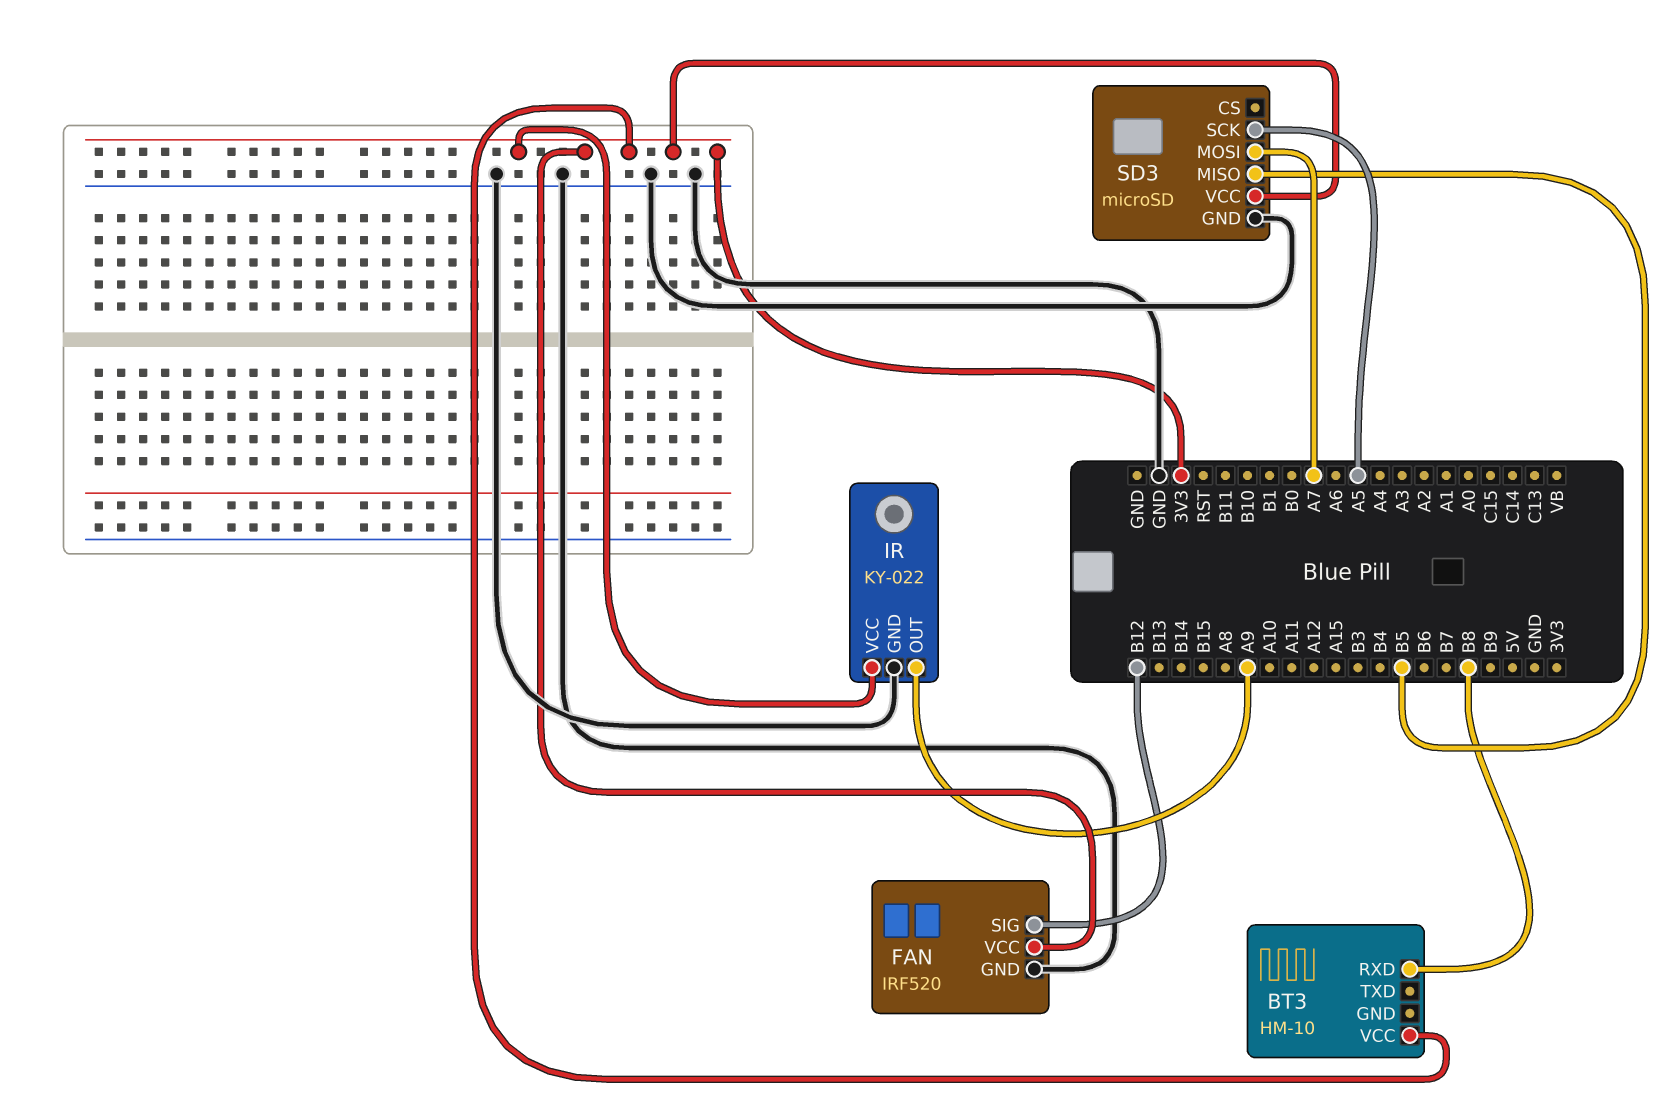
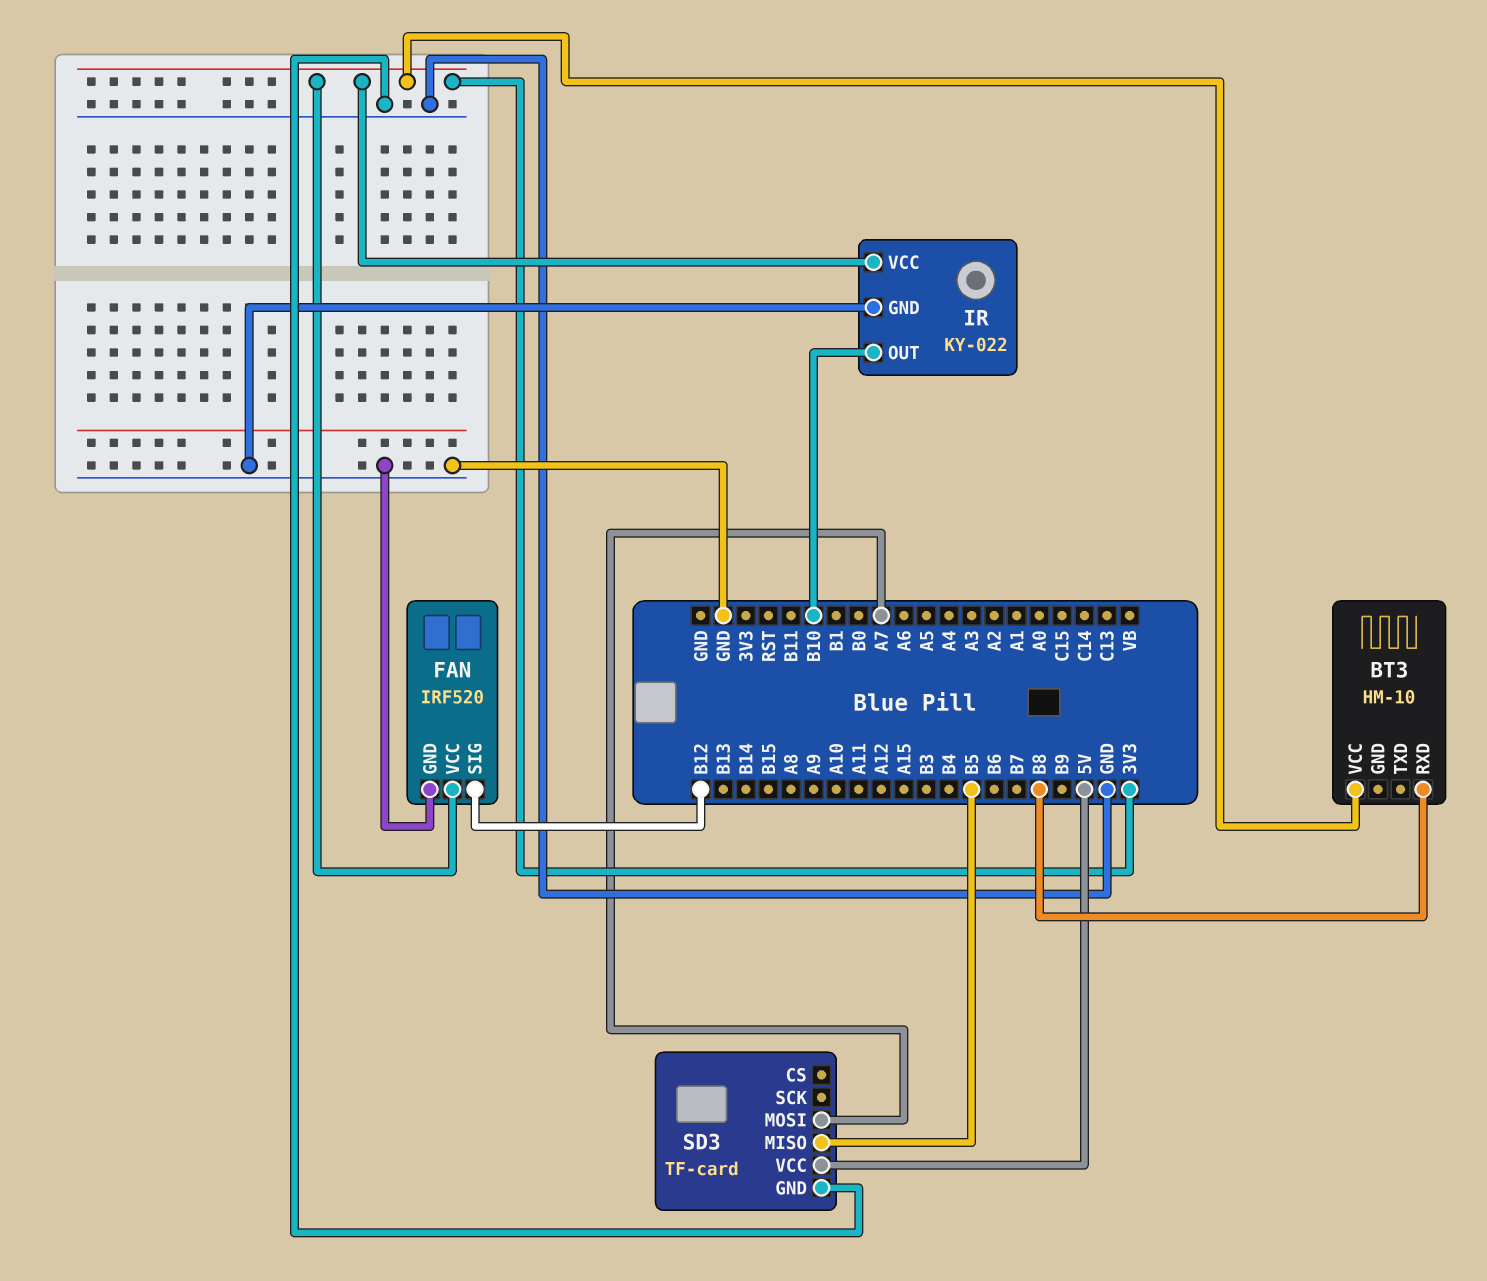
IR pin OUT: A9 -> B10
SD3: microSD -> TF-card
SD3 pin SCK: A5 -> none
SD3 pin VCC: 3V3 -> 5V

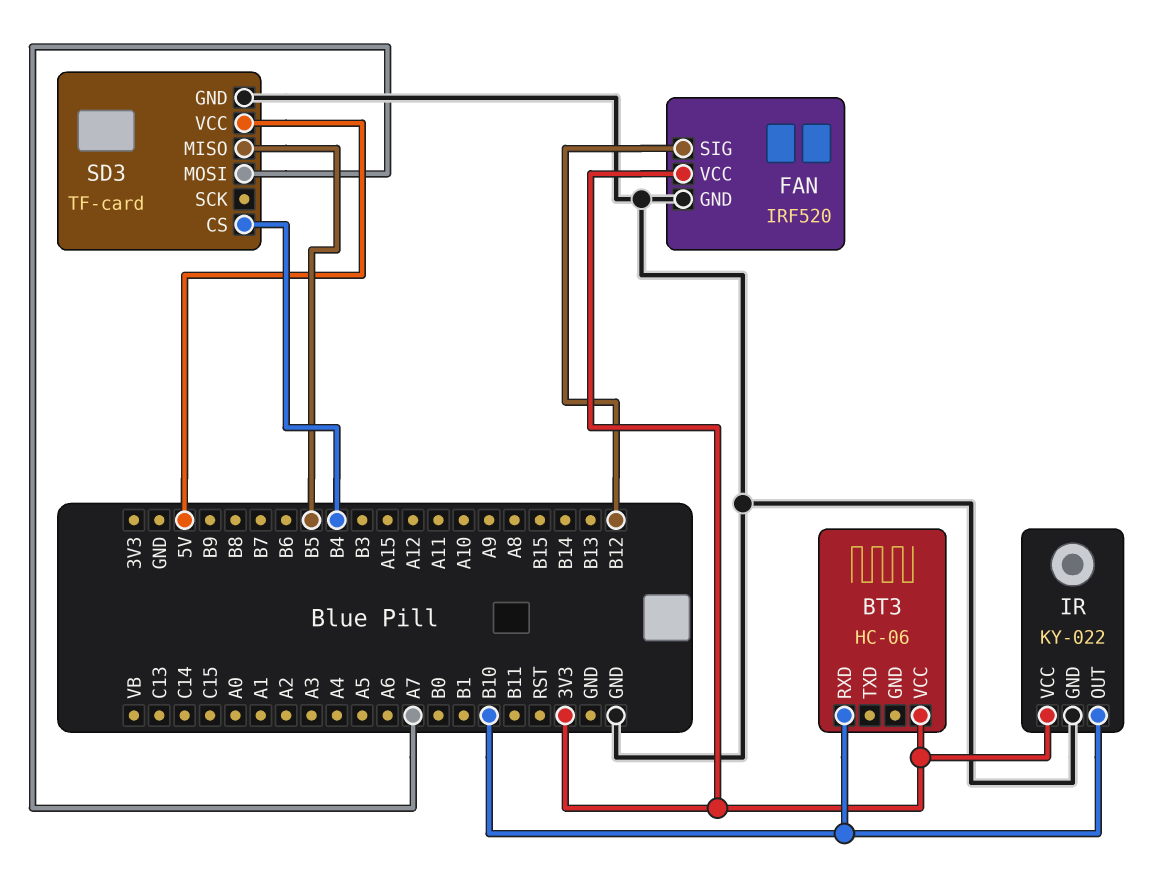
BT3: HM-10 -> HC-06
BT3 pin RXD: B8 -> B10
SD3 pin CS: none -> B4

